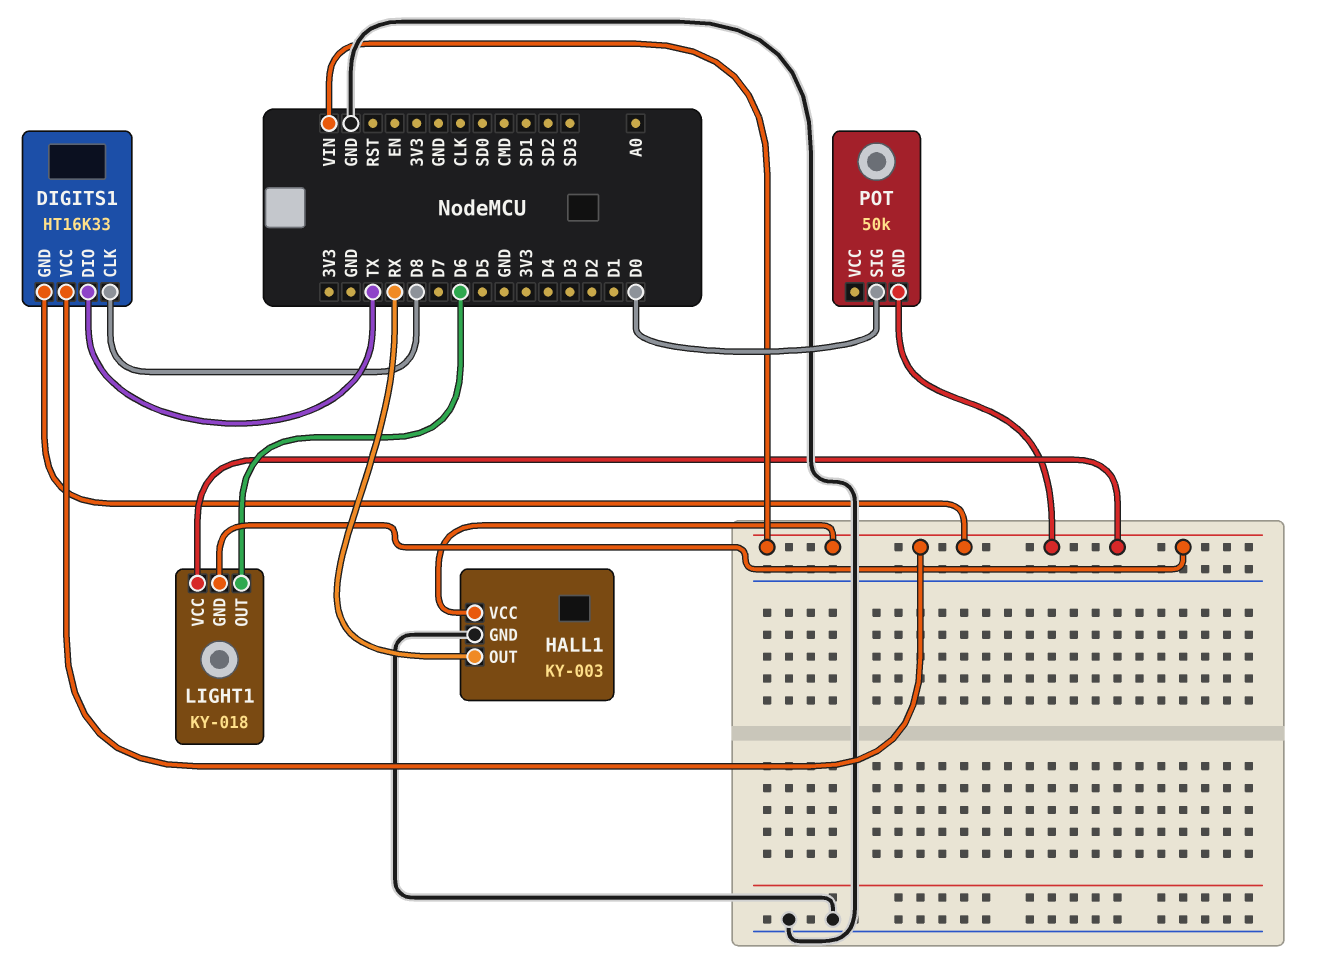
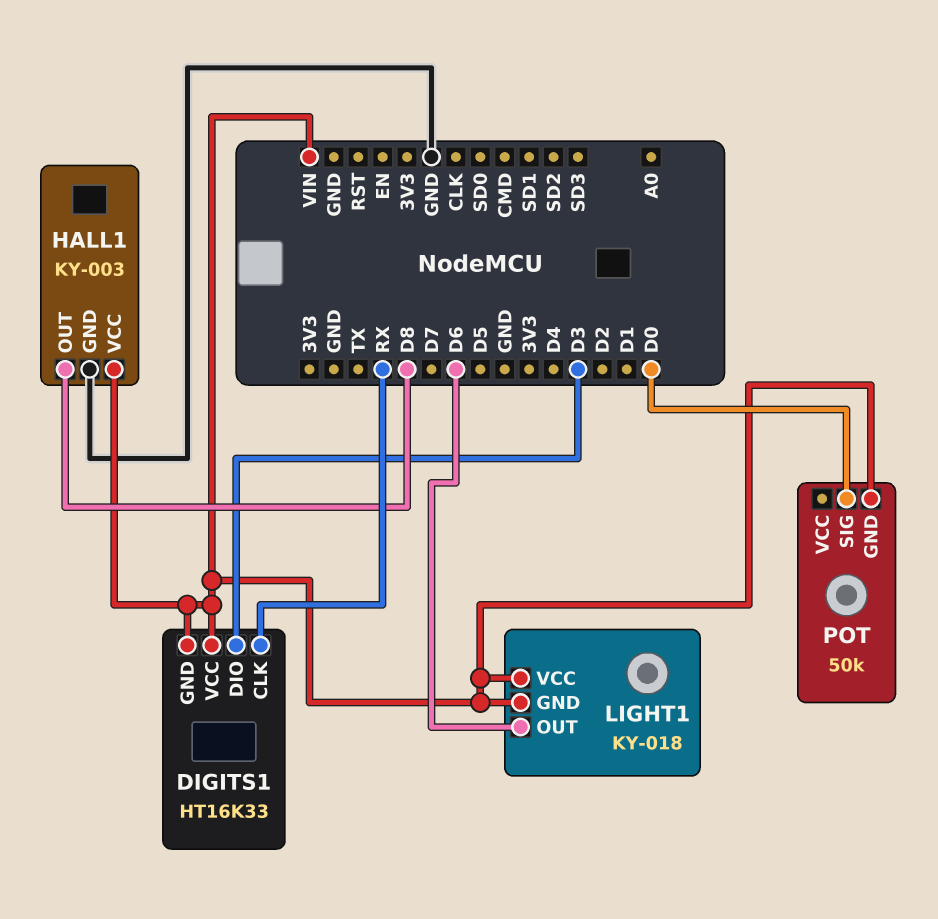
DIGITS1 pin CLK: D8 -> RX
DIGITS1 pin DIO: TX -> D3
HALL1 pin OUT: RX -> D8

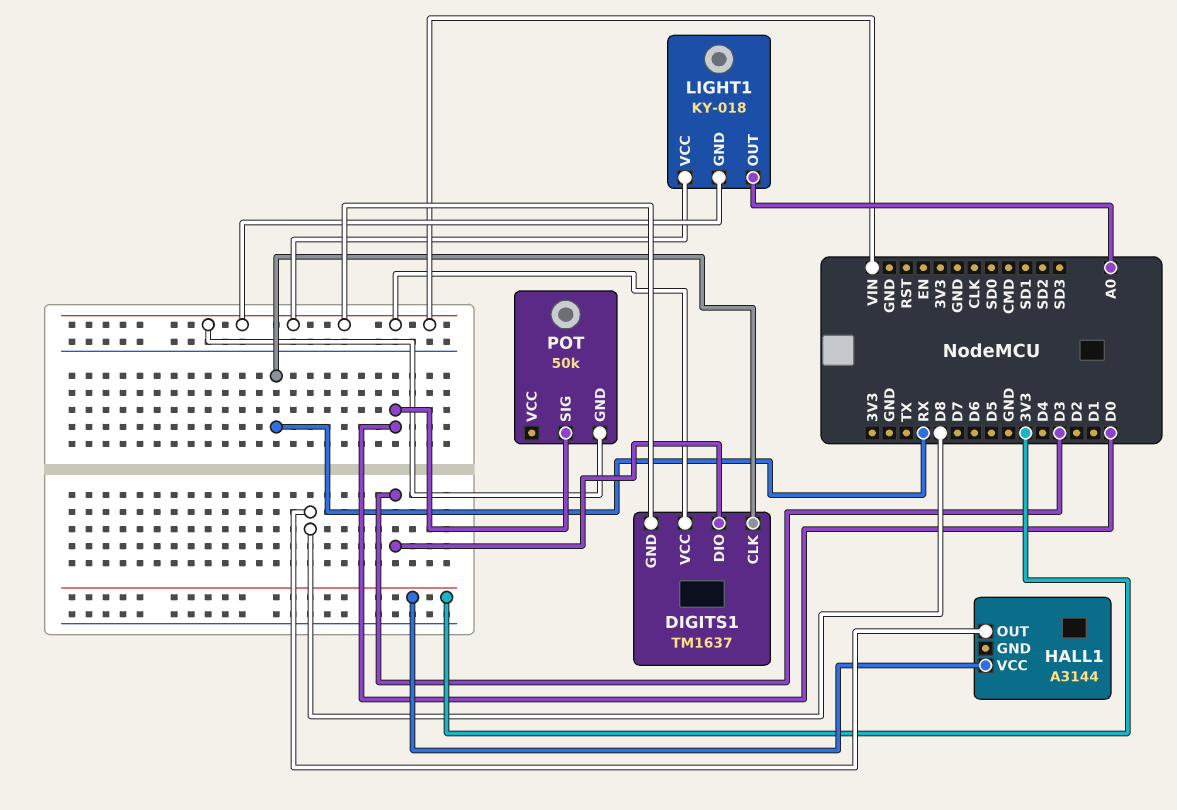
DIGITS1: HT16K33 -> TM1637
HALL1: KY-003 -> A3144
HALL1 pin GND: GND -> none
HALL1 pin VCC: VIN -> 3V3
LIGHT1 pin OUT: D6 -> A0

